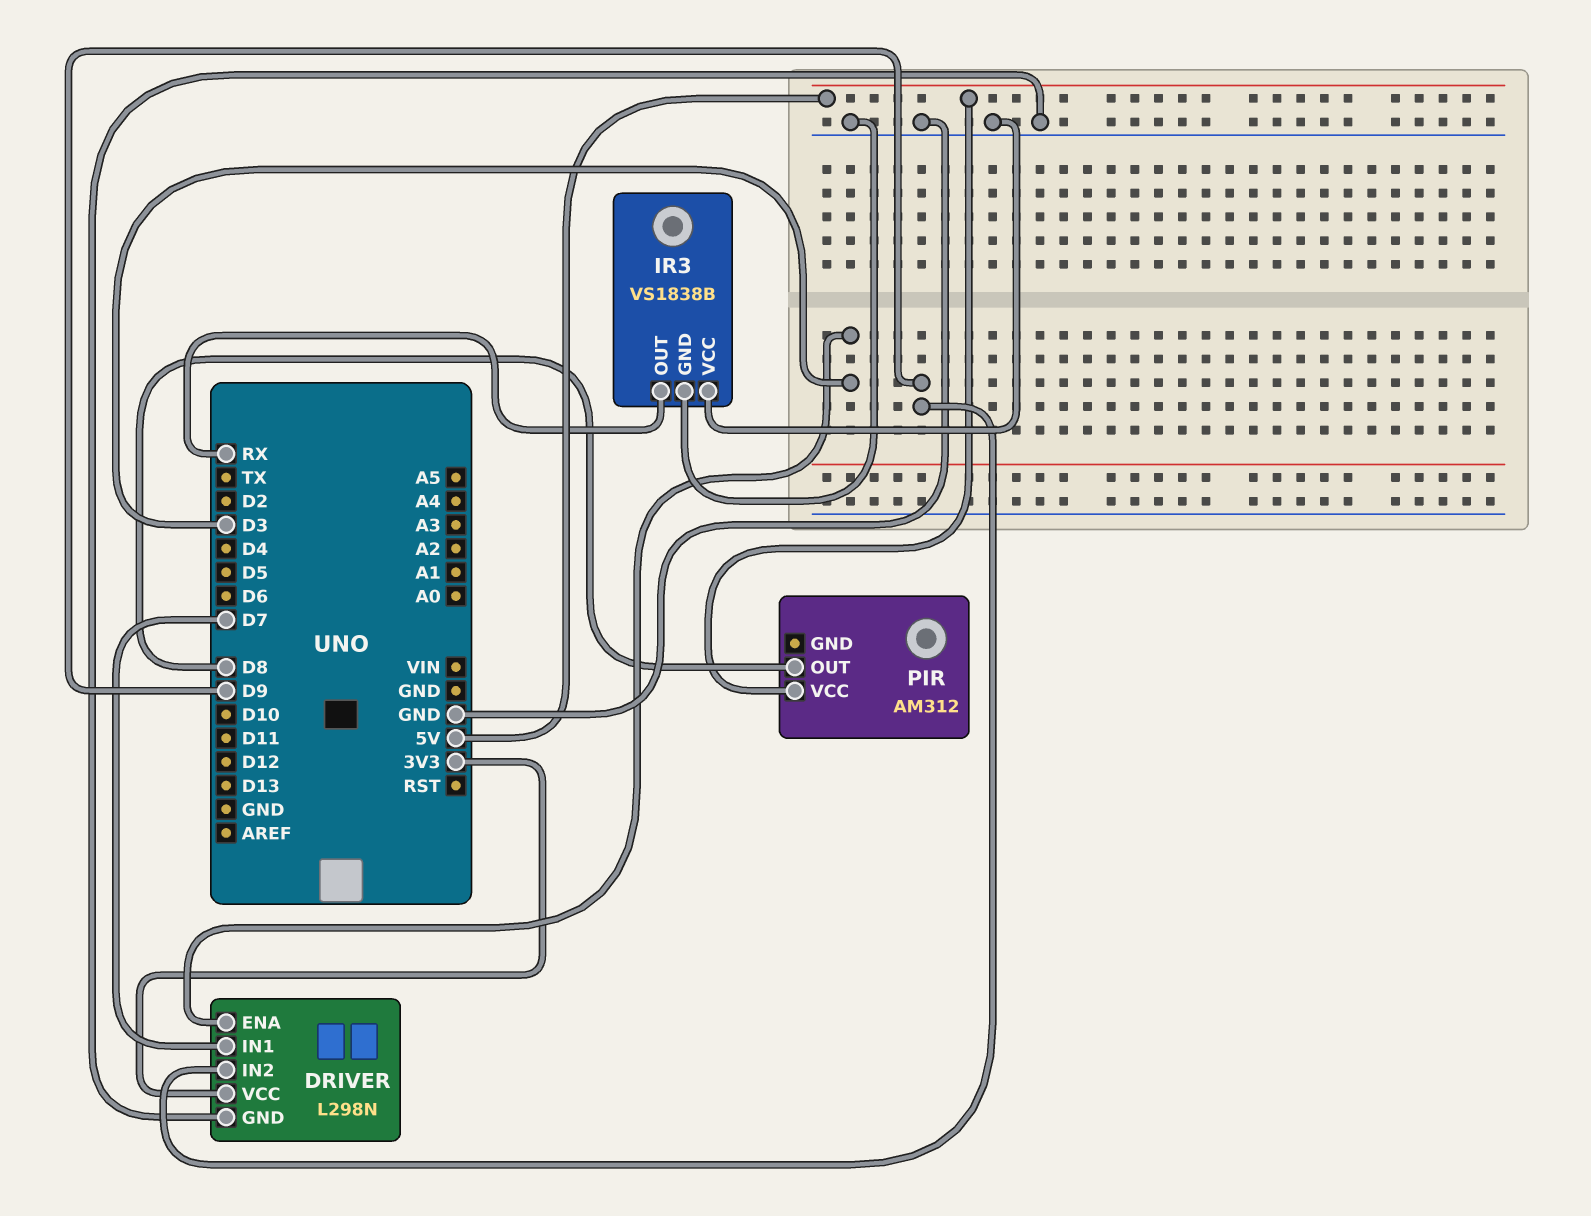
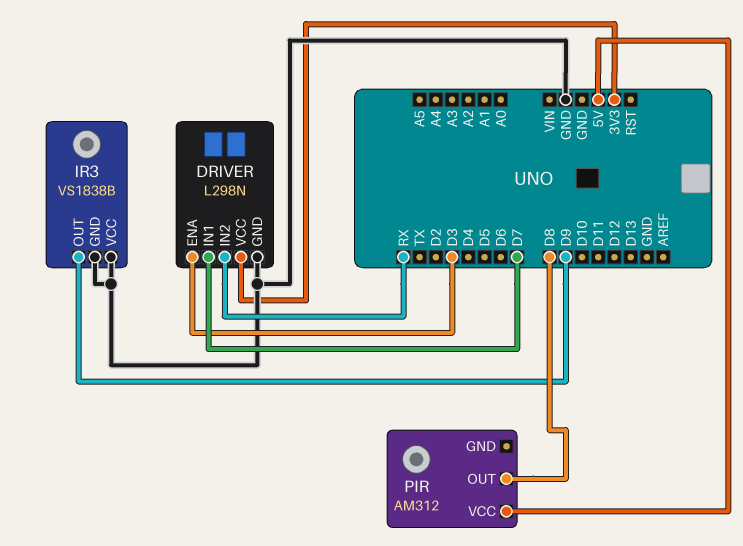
DRIVER pin IN2: D9 -> RX
IR3 pin OUT: RX -> D9

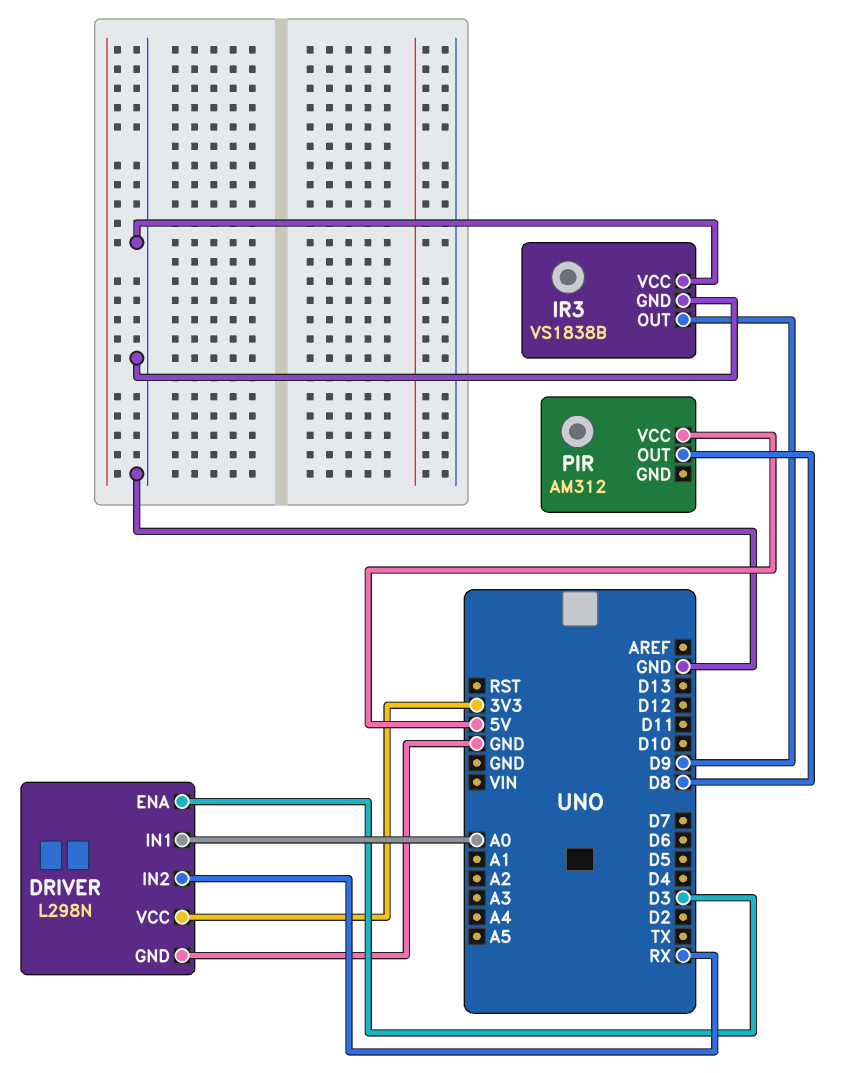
DRIVER pin IN1: D7 -> A0

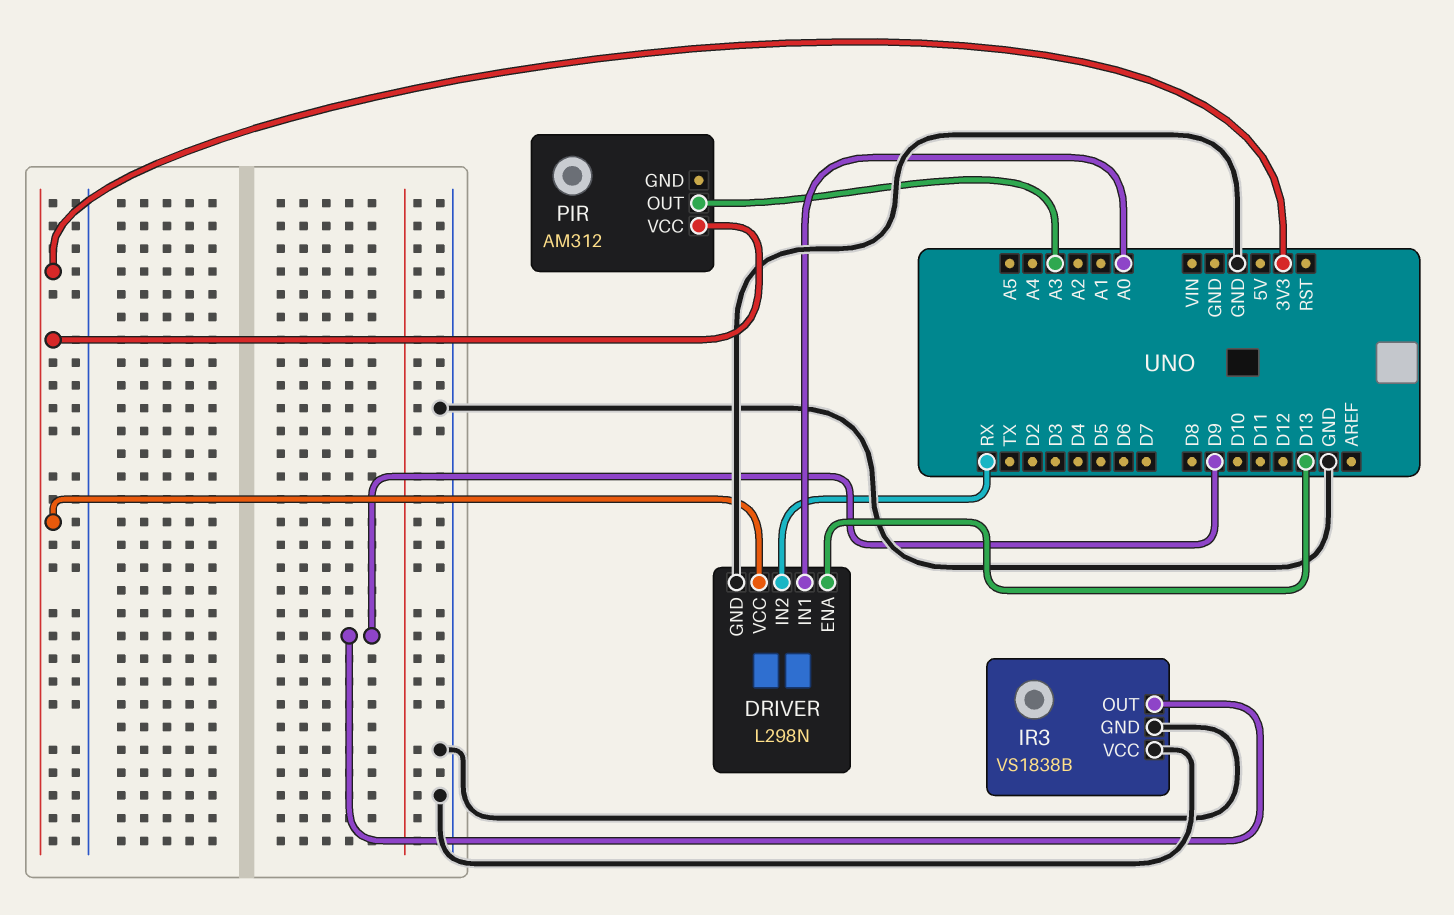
DRIVER pin ENA: D3 -> D13
PIR pin OUT: D8 -> A3
PIR pin VCC: 5V -> 3V3

